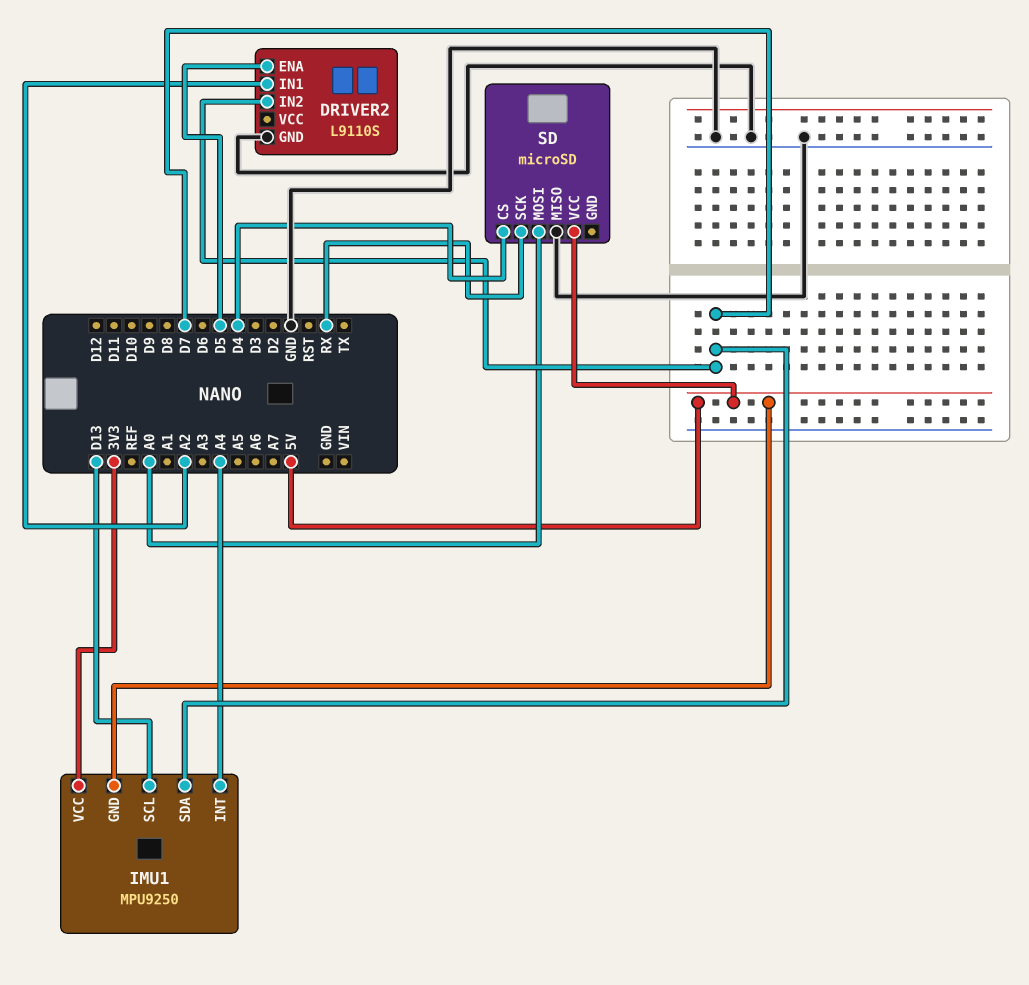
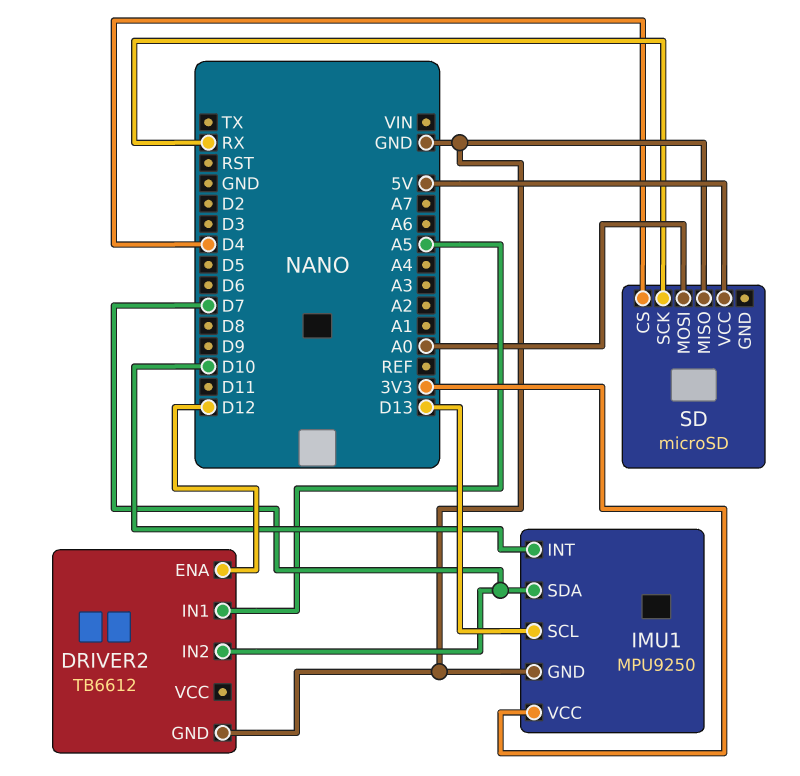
DRIVER2: L9110S -> TB6612
DRIVER2 pin ENA: D5 -> D12
DRIVER2 pin IN1: A2 -> A5
IMU1 pin GND: 5V -> GND
IMU1 pin INT: A4 -> D10

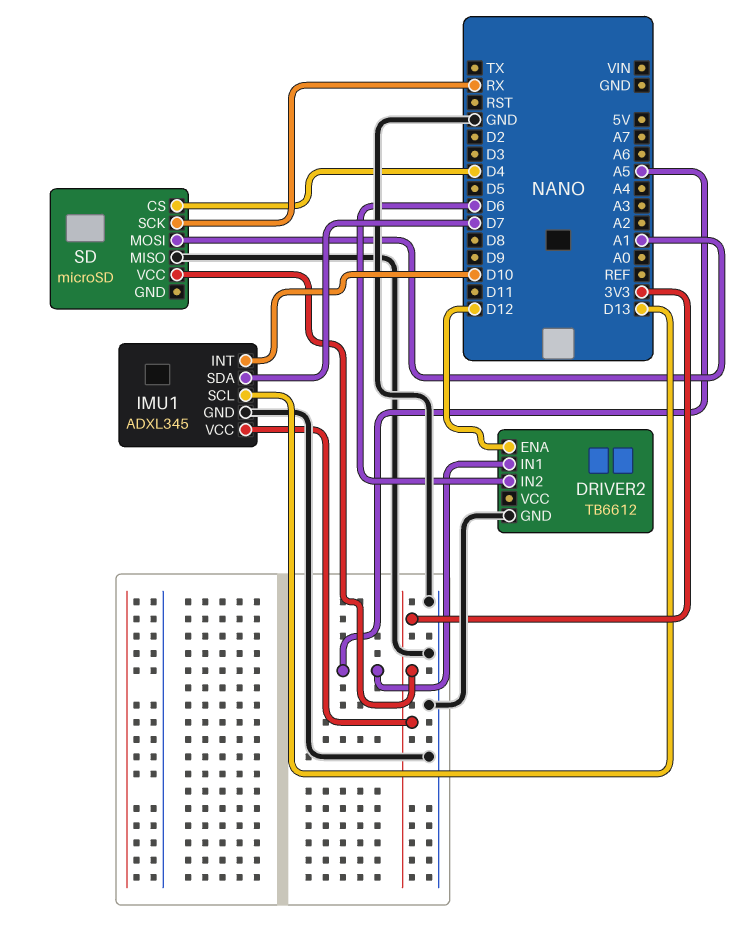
DRIVER2 pin IN2: D7 -> D6
IMU1: MPU9250 -> ADXL345
SD pin MOSI: A0 -> A1
SD pin VCC: 5V -> 3V3

